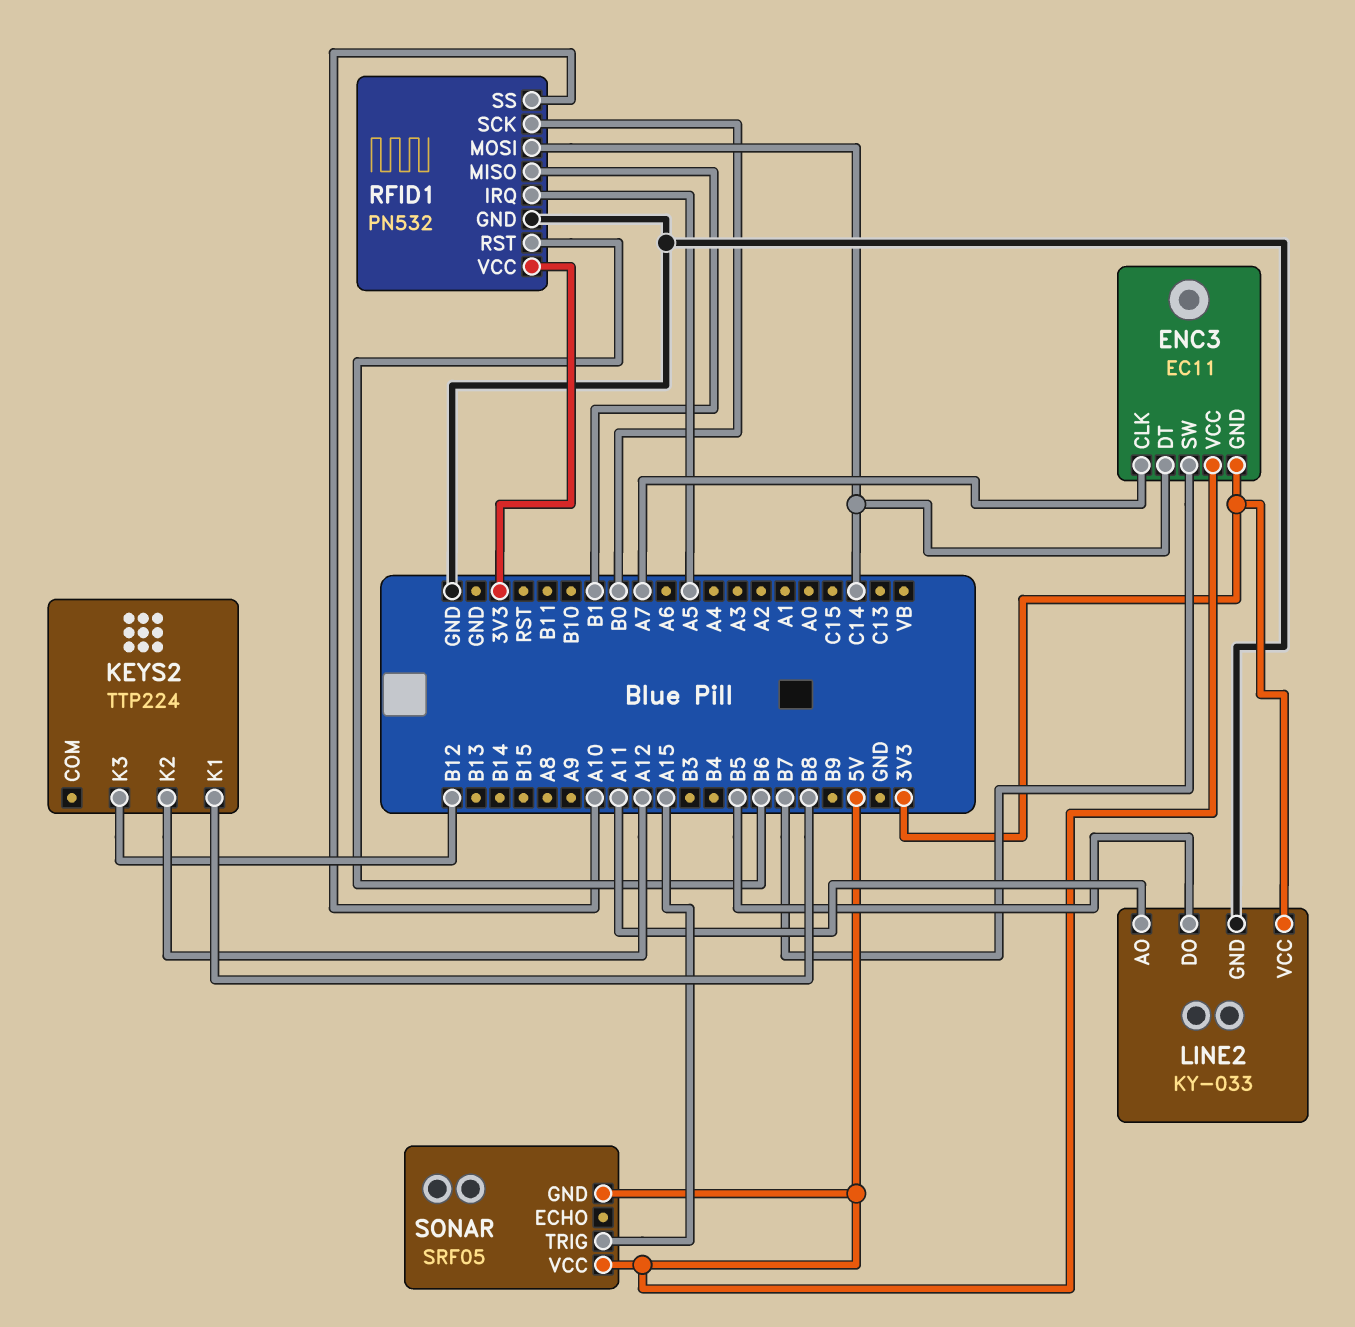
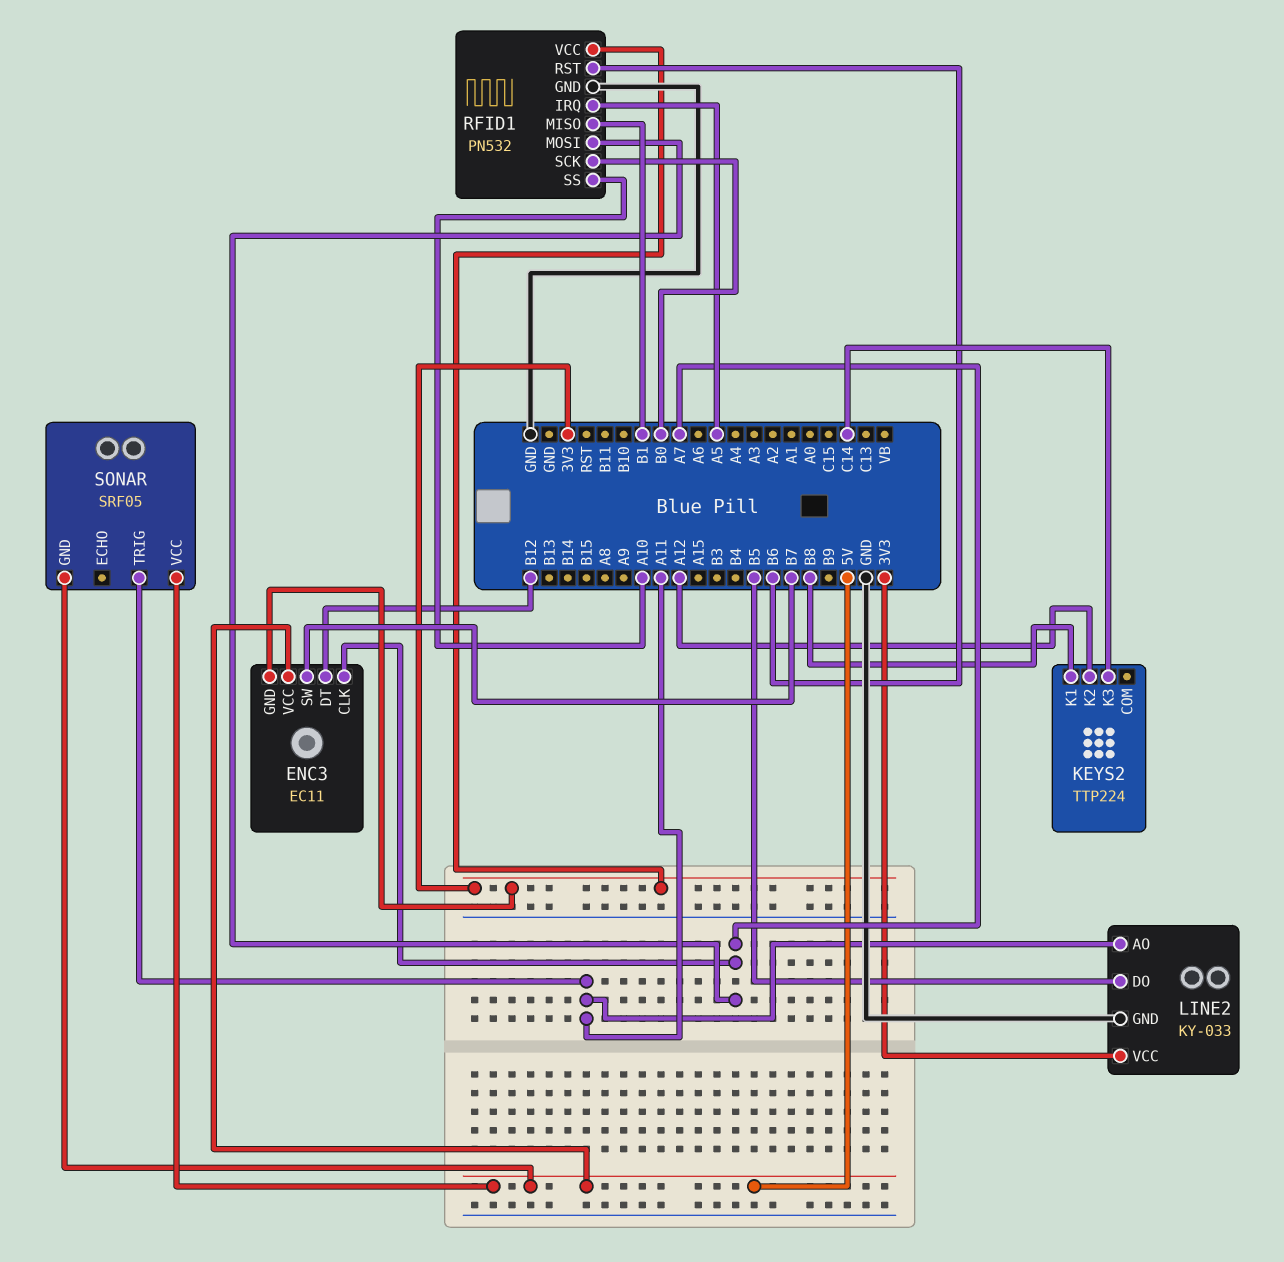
ENC3 pin DT: C14 -> B12
KEYS2 pin K3: B12 -> C14
RFID1 pin MOSI: C14 -> A7
SONAR pin TRIG: A15 -> A11

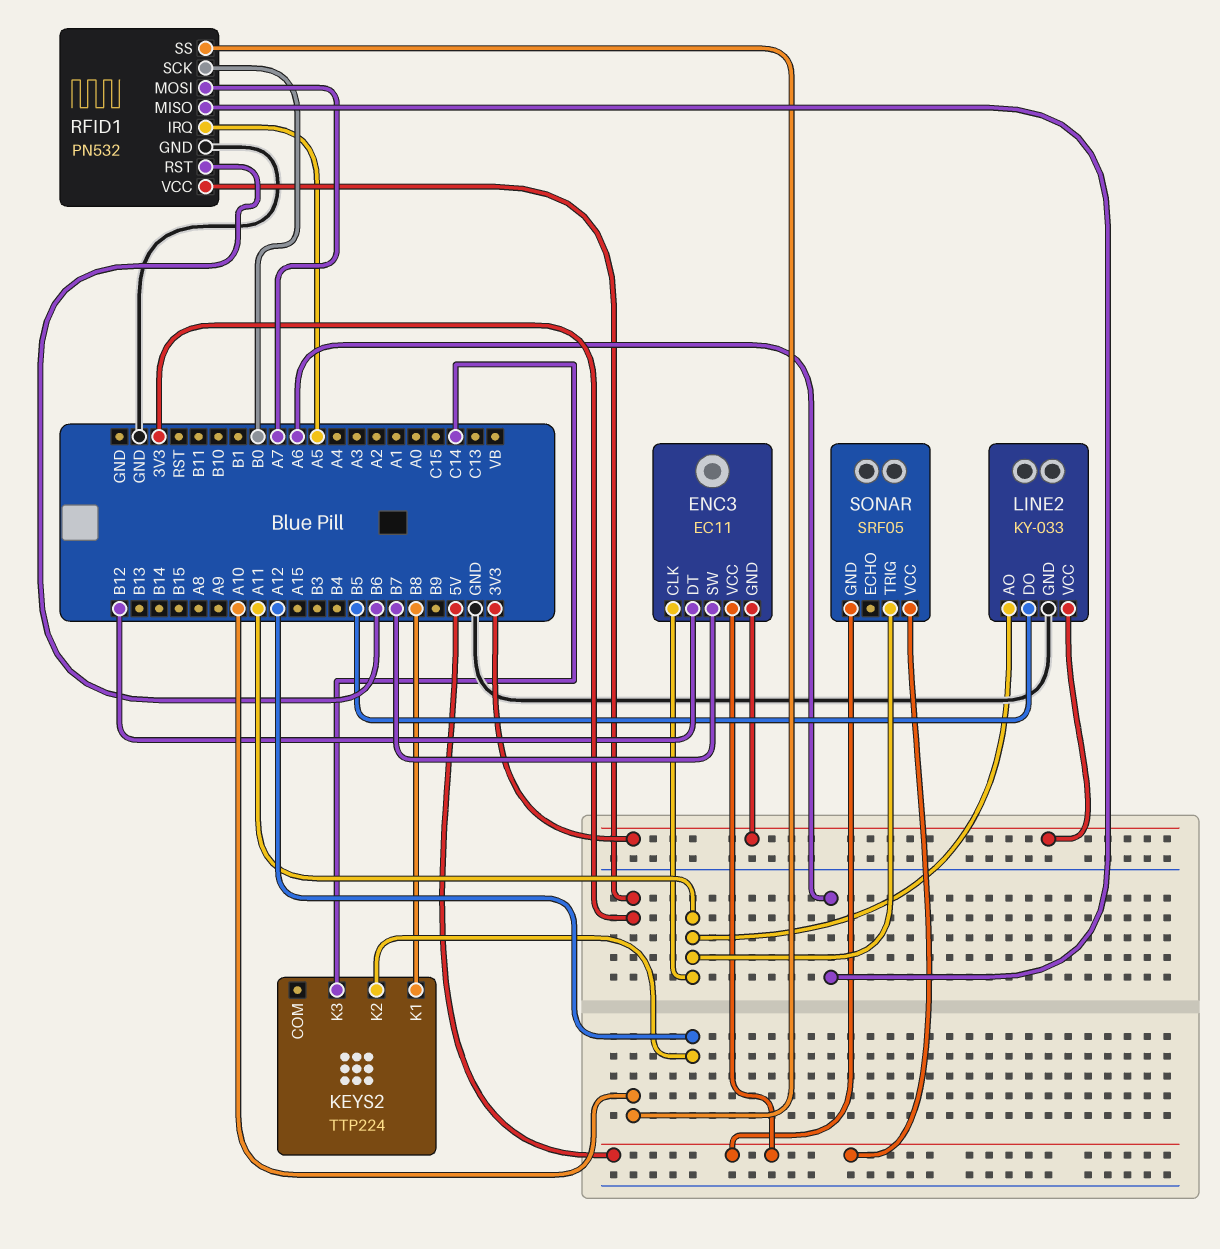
ENC3 pin CLK: A7 -> A11
RFID1 pin MISO: B1 -> A6

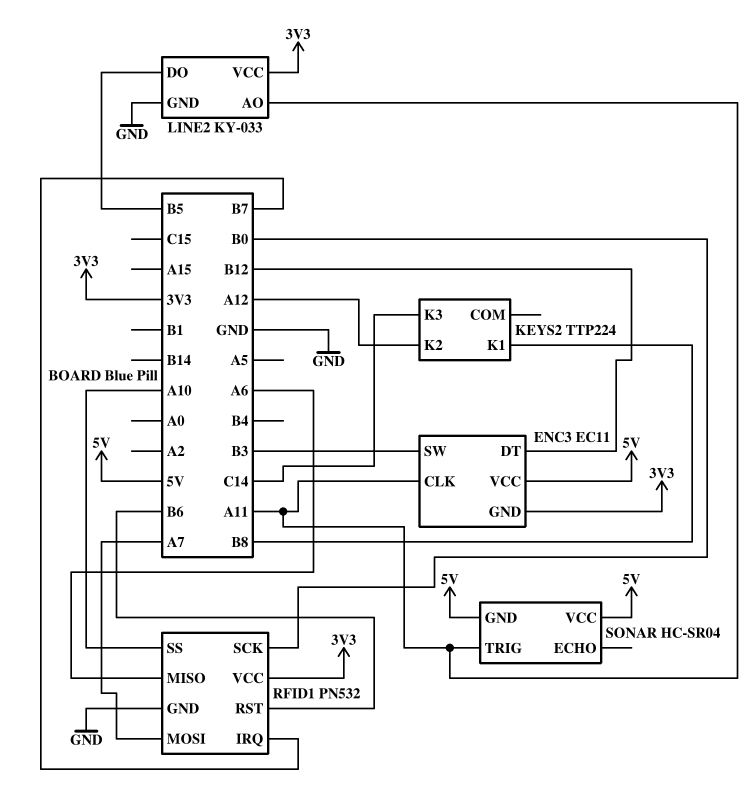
ENC3 pin SW: B7 -> B3
RFID1 pin IRQ: A5 -> B7
SONAR: SRF05 -> HC-SR04

